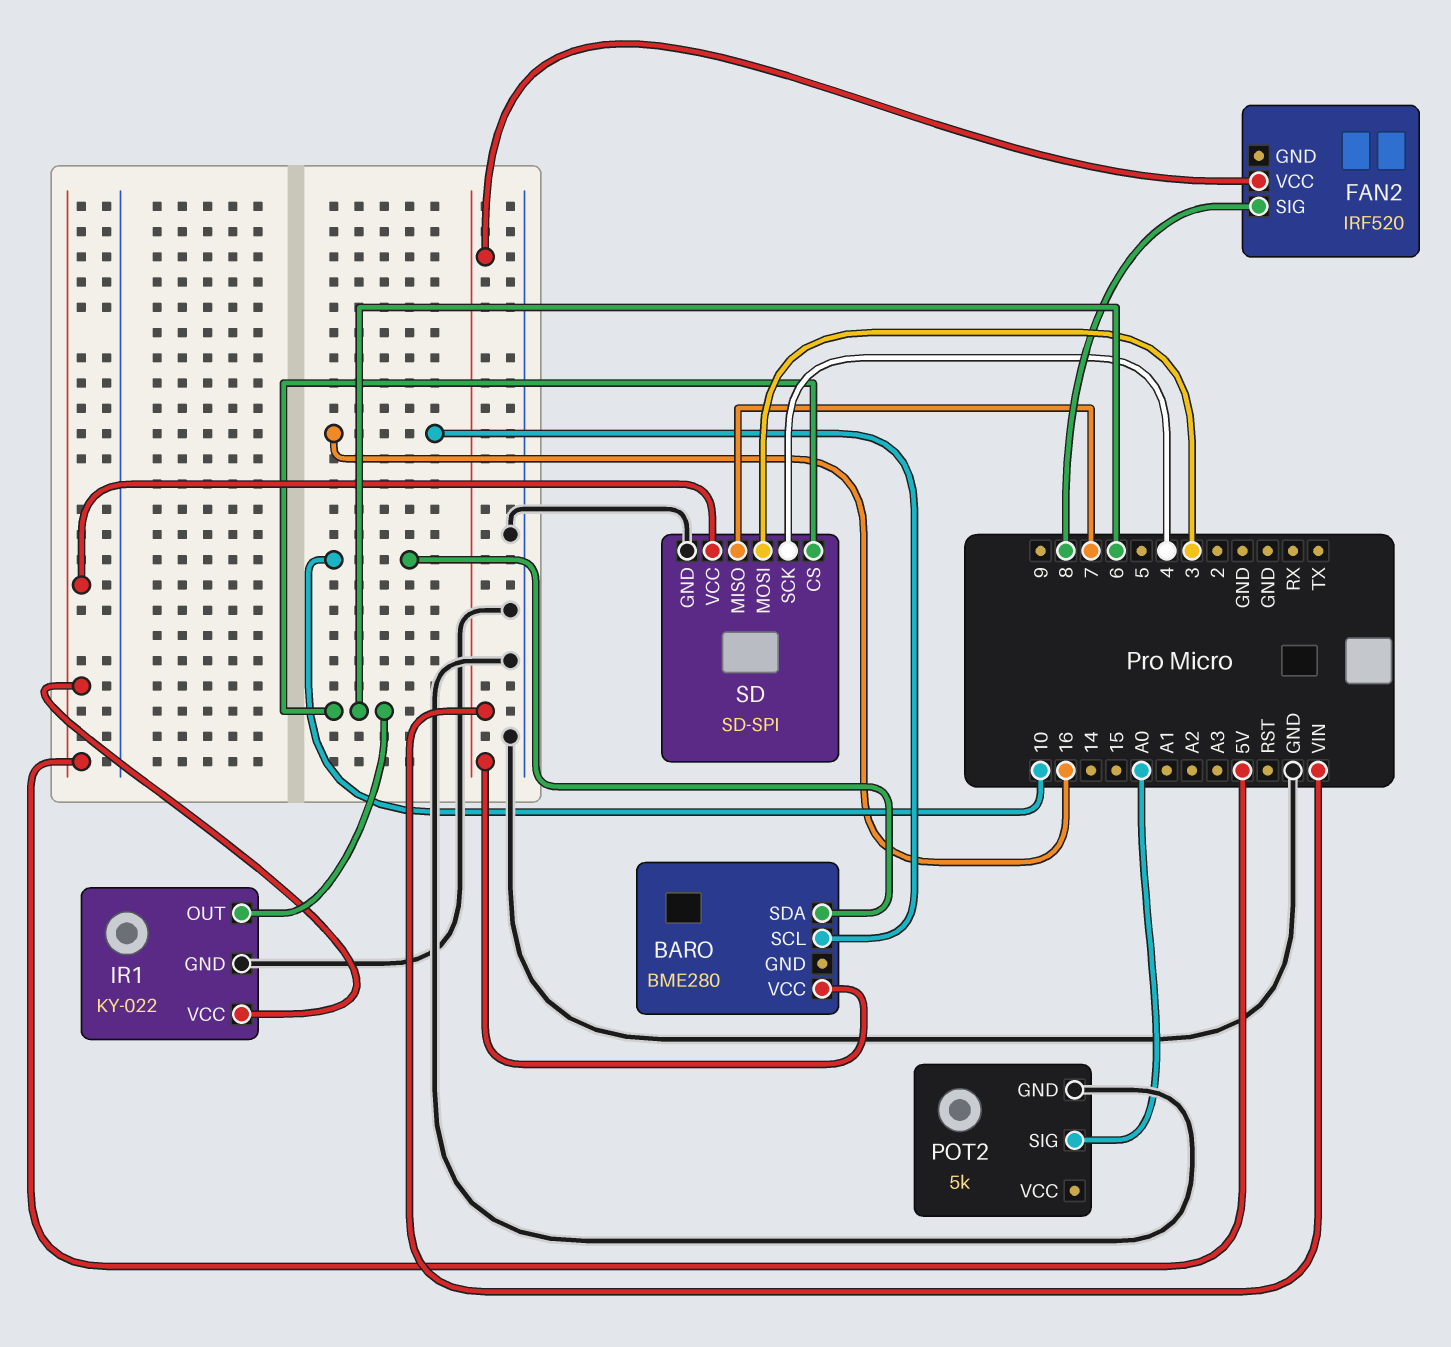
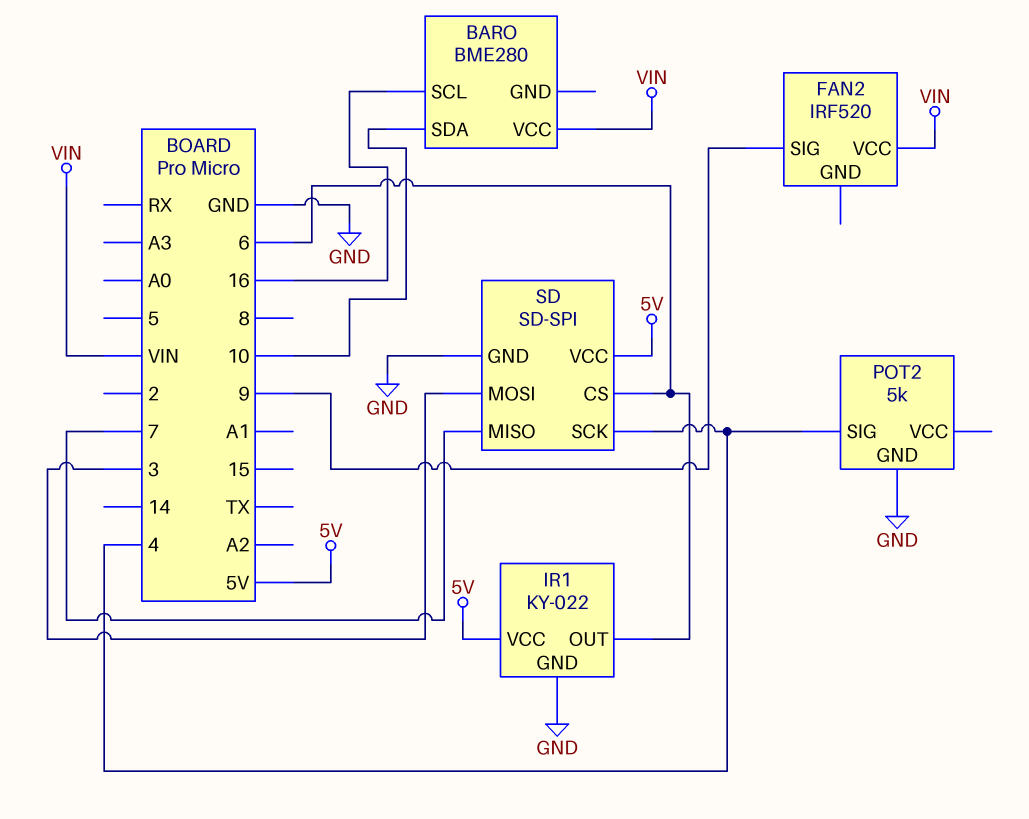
FAN2 pin SIG: 8 -> 9
POT2 pin SIG: A0 -> 4

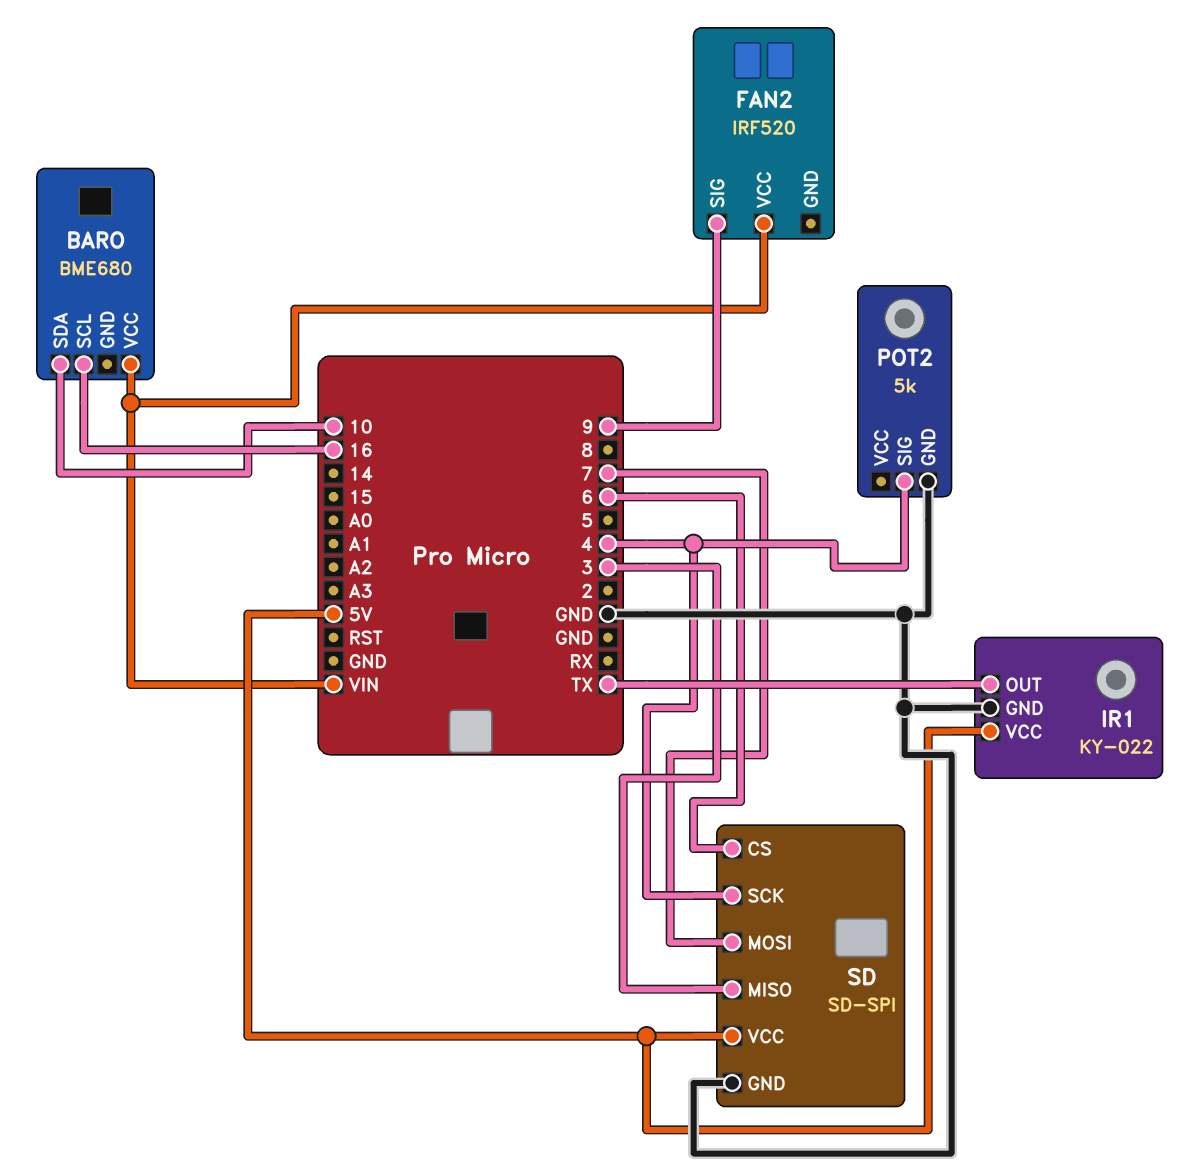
BARO: BME280 -> BME680
IR1 pin OUT: 6 -> TX
SD pin MISO: 7 -> 3
SD pin MOSI: 3 -> 7

